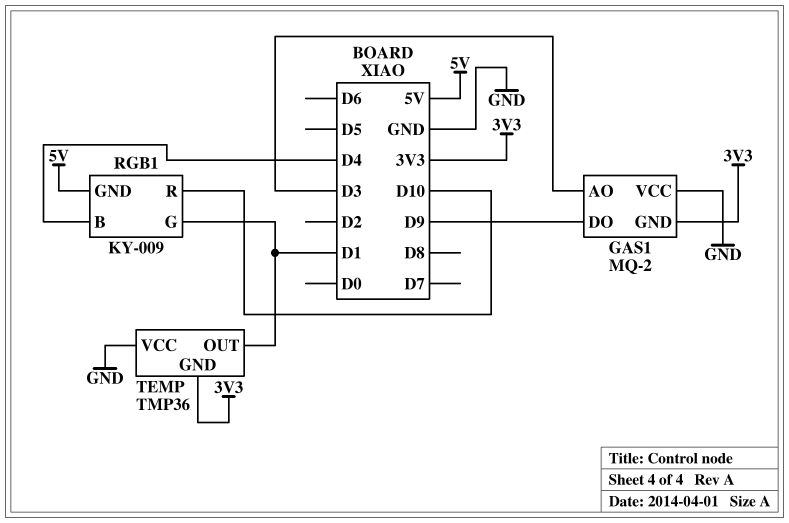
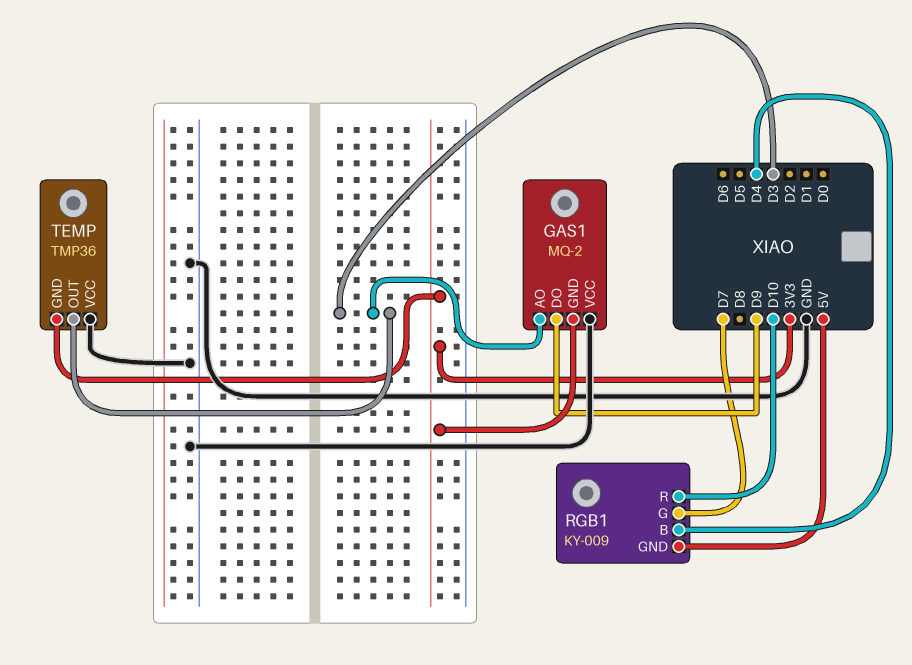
RGB1 pin G: D1 -> D7
TEMP pin OUT: D1 -> D3

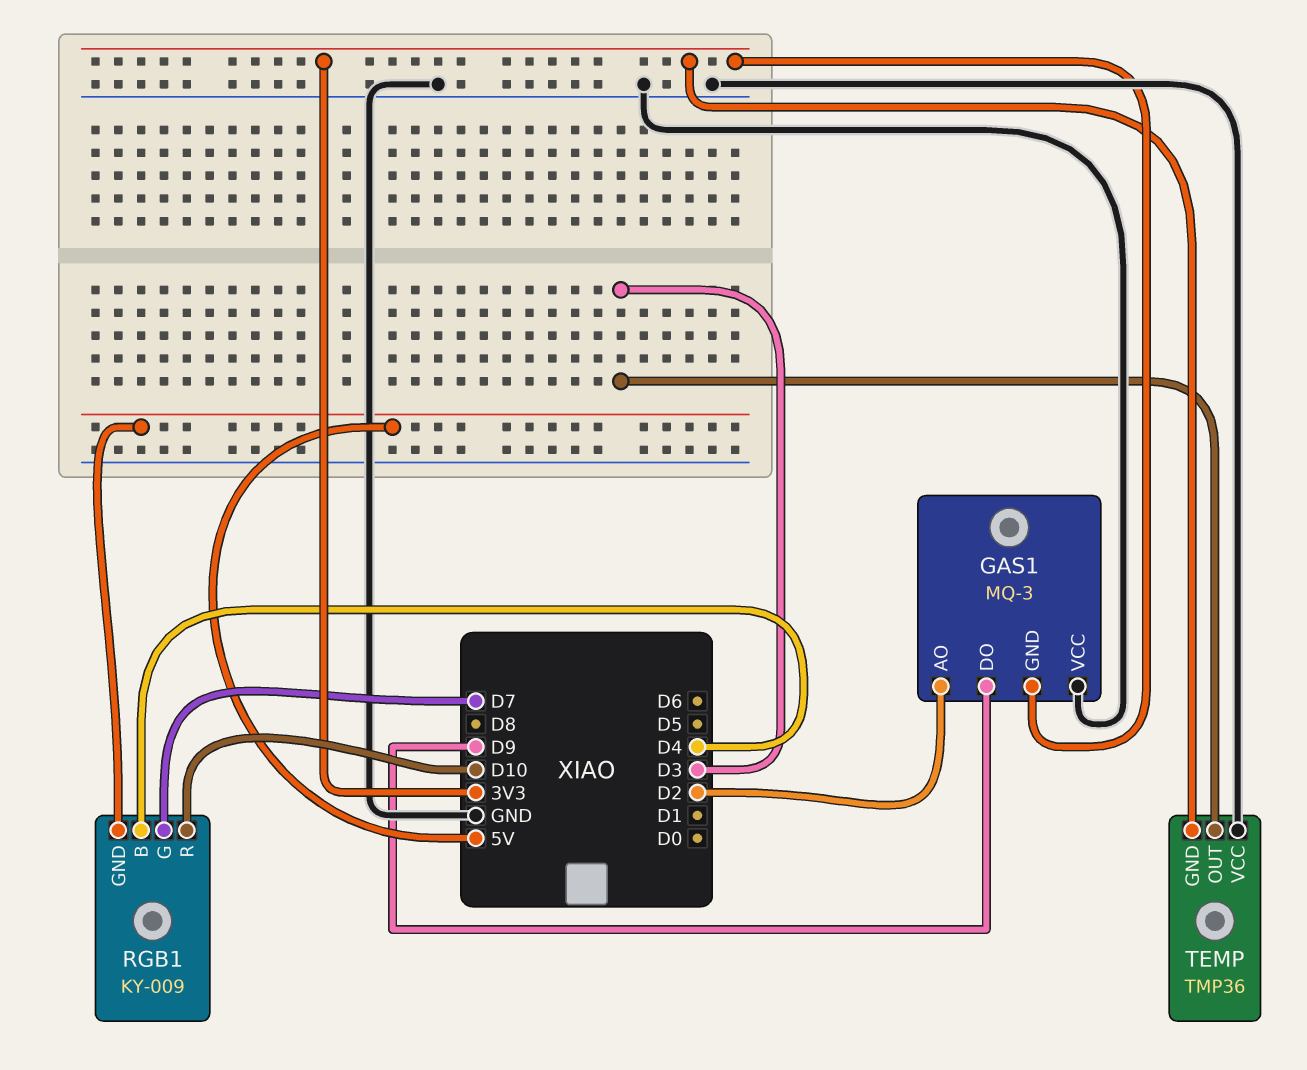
GAS1: MQ-2 -> MQ-3
GAS1 pin AO: D3 -> D2

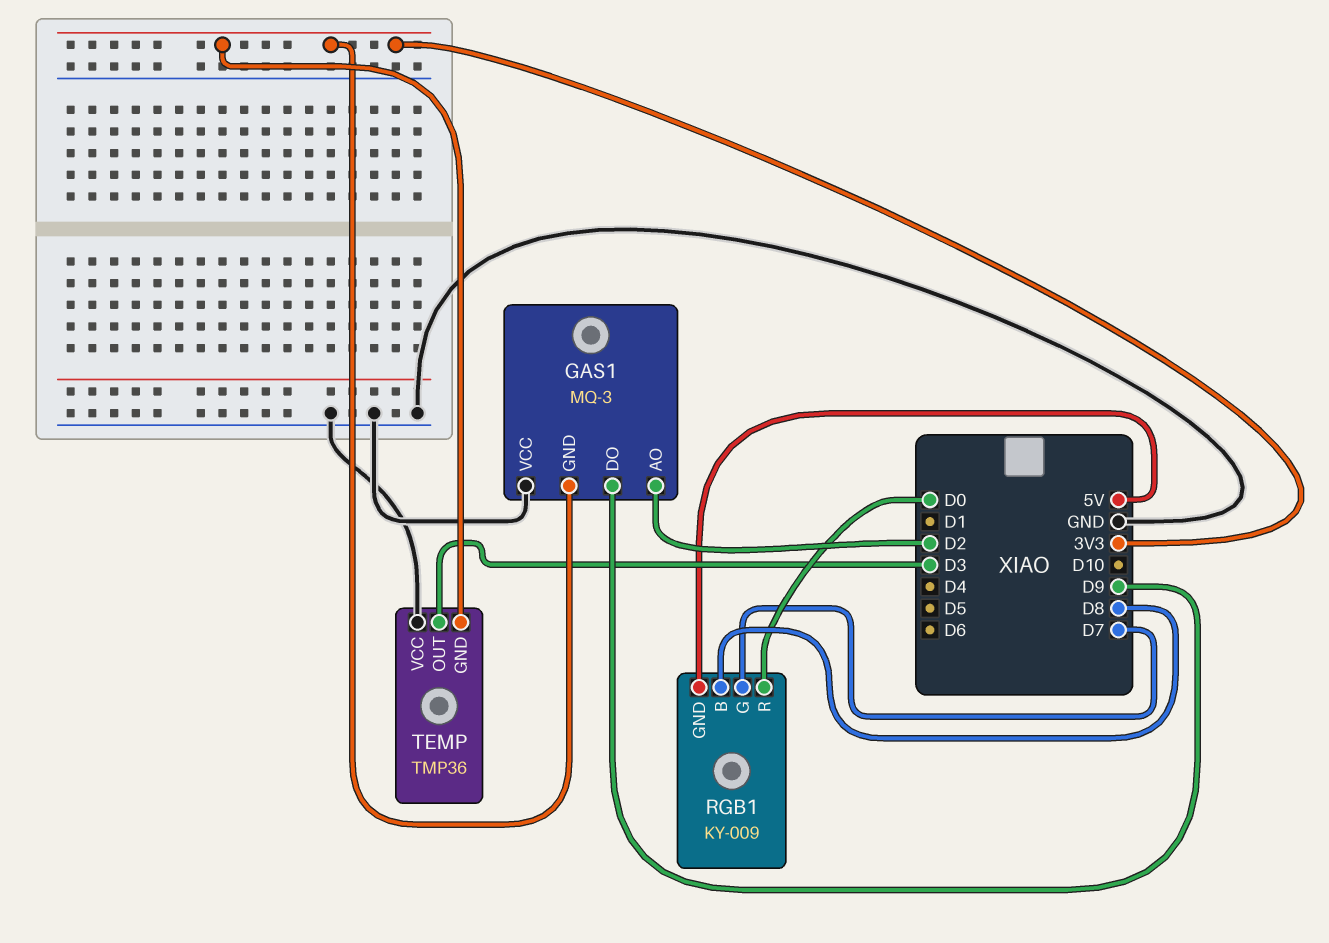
RGB1 pin B: D4 -> D8
RGB1 pin R: D10 -> D0

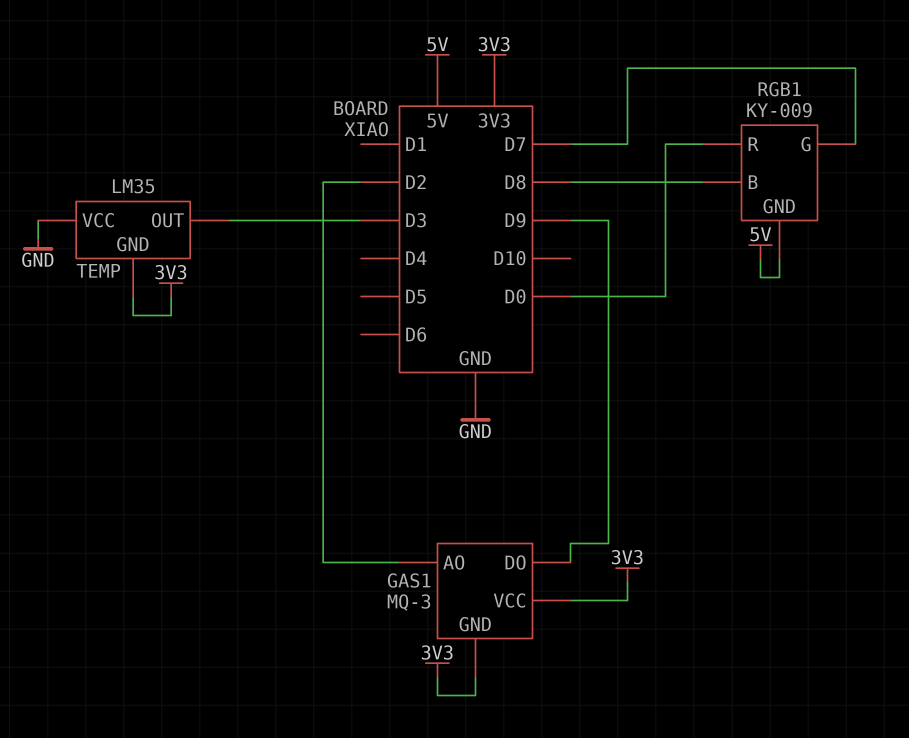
GAS1 pin VCC: GND -> 3V3
TEMP: TMP36 -> LM35

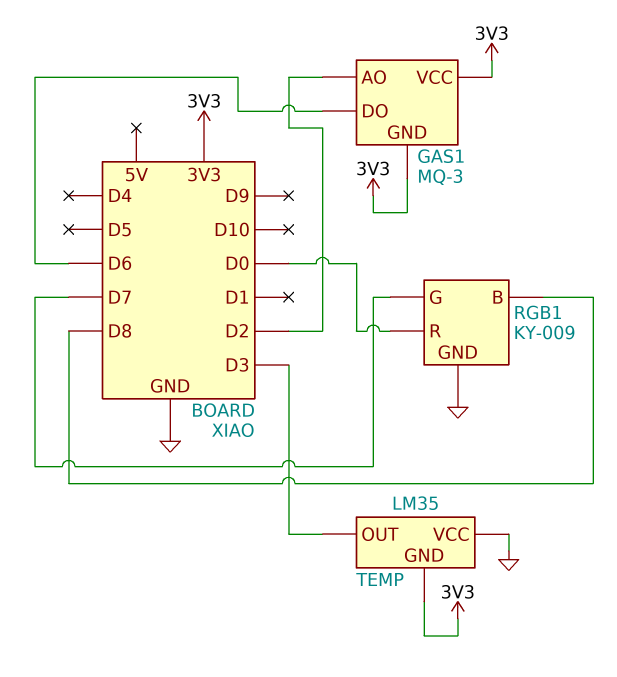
GAS1 pin DO: D9 -> D6
RGB1 pin GND: 5V -> GND

